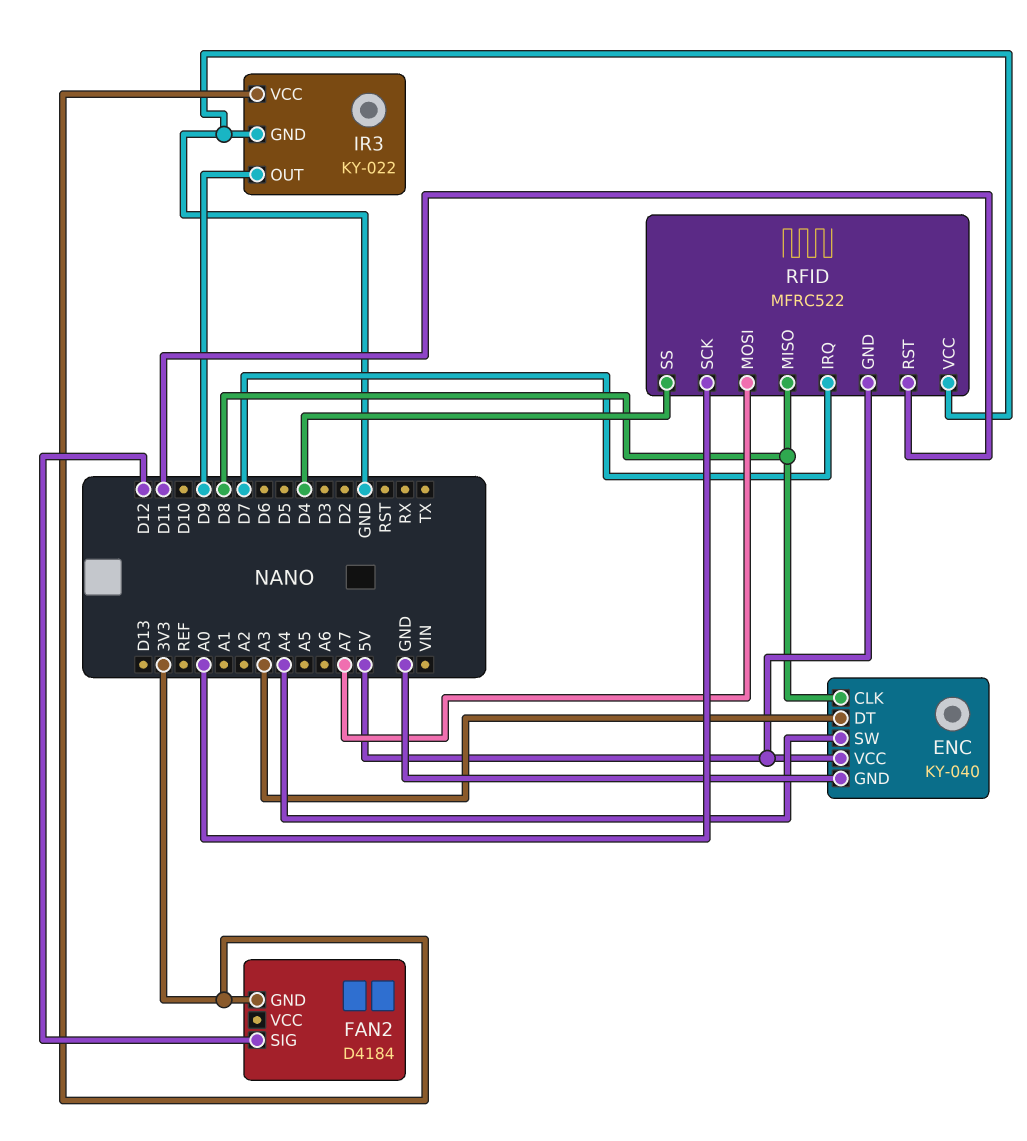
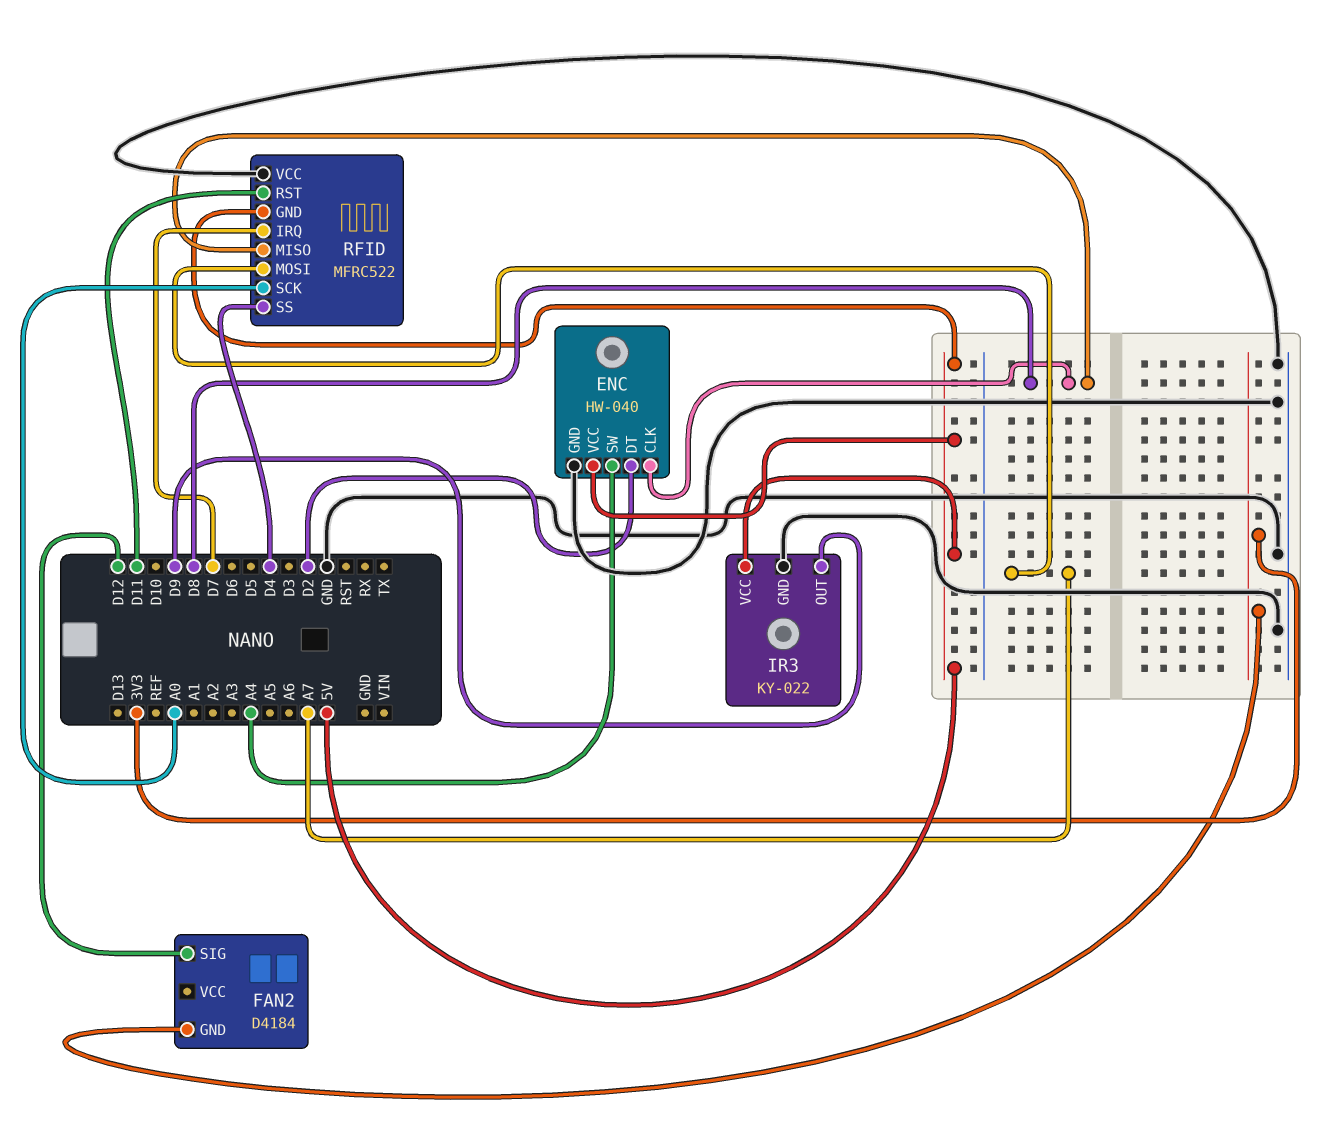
ENC: KY-040 -> HW-040
ENC pin DT: A3 -> D2
IR3 pin VCC: 3V3 -> 5V

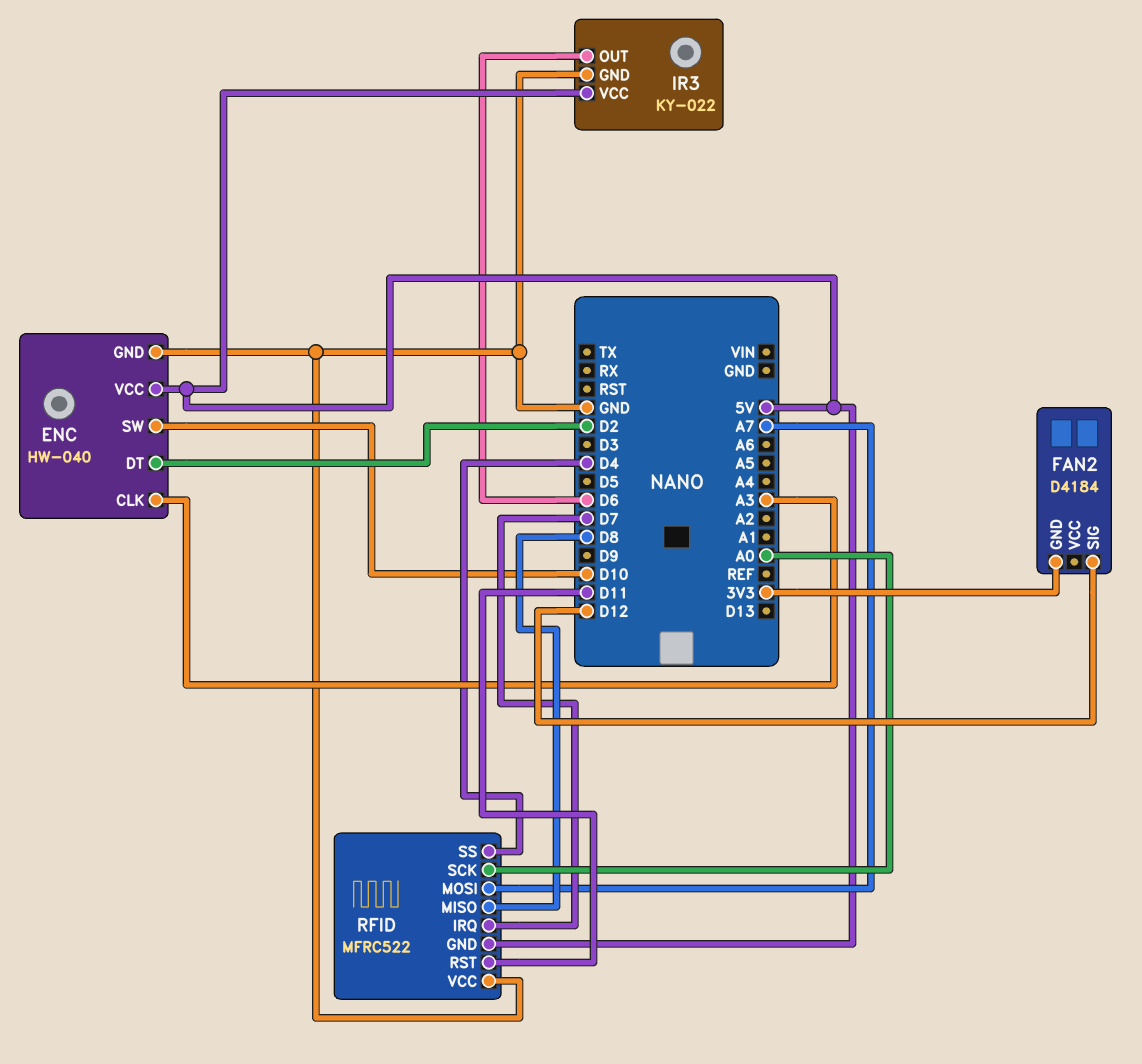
ENC pin CLK: D8 -> A3
ENC pin SW: A4 -> D10
IR3 pin OUT: D9 -> D6

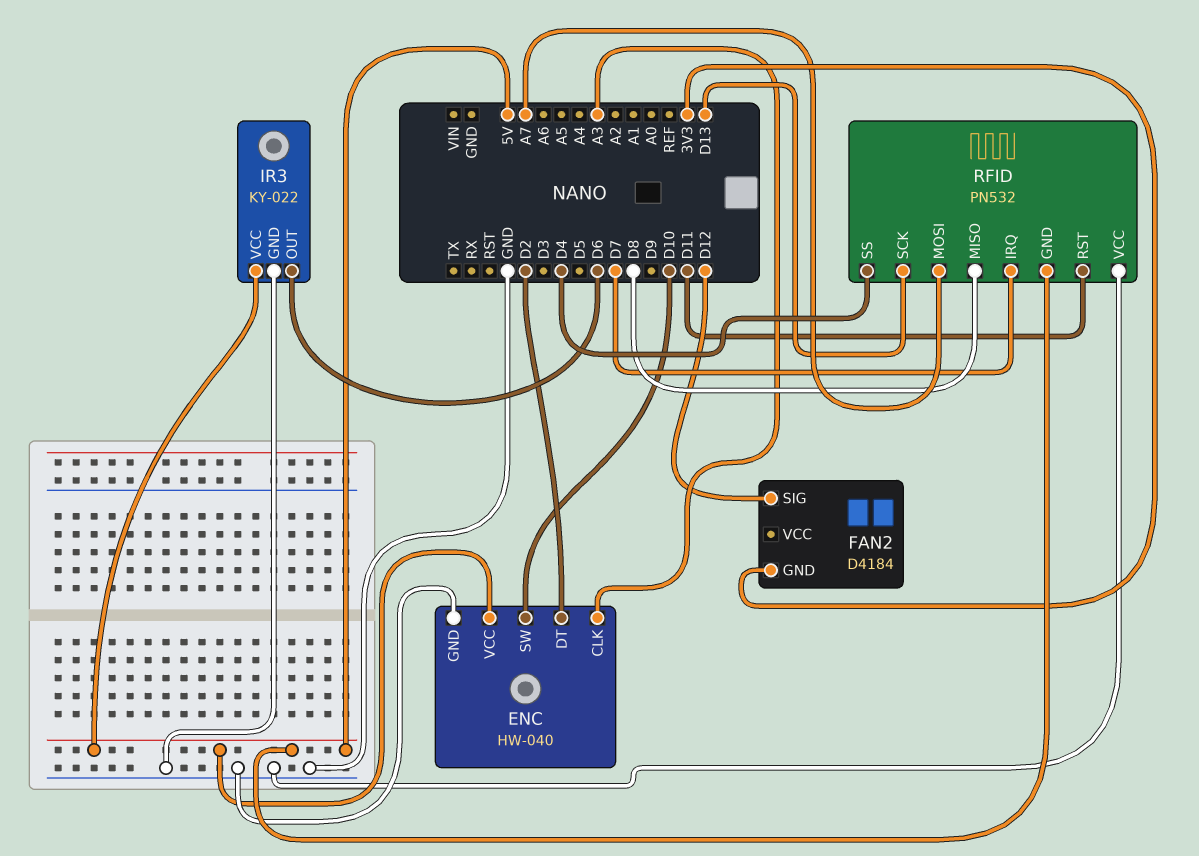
RFID: MFRC522 -> PN532
RFID pin SCK: A0 -> D13

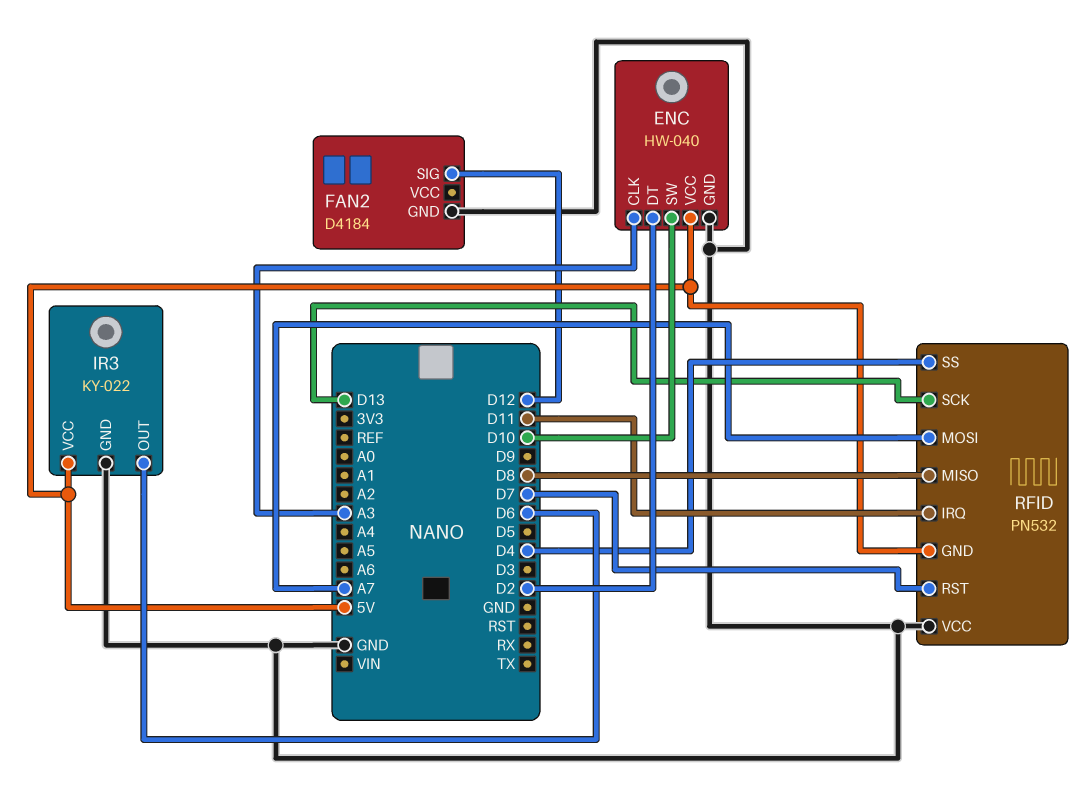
FAN2 pin GND: 3V3 -> GND
RFID pin IRQ: D7 -> D11
RFID pin RST: D11 -> D7

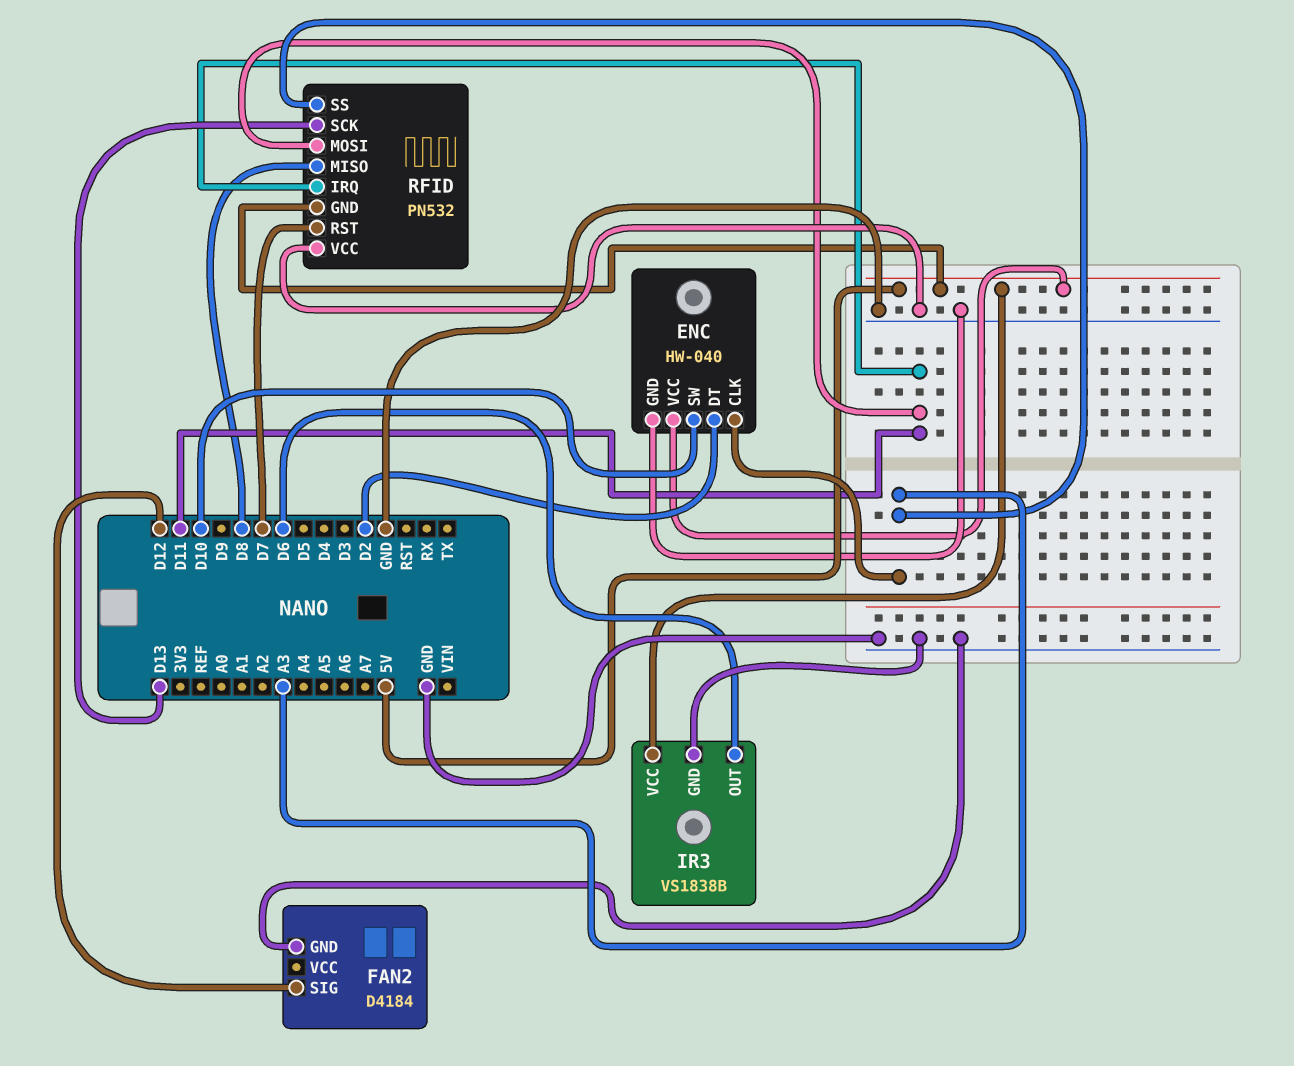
IR3: KY-022 -> VS1838B
RFID pin MOSI: A7 -> D11
RFID pin SS: D4 -> A3

